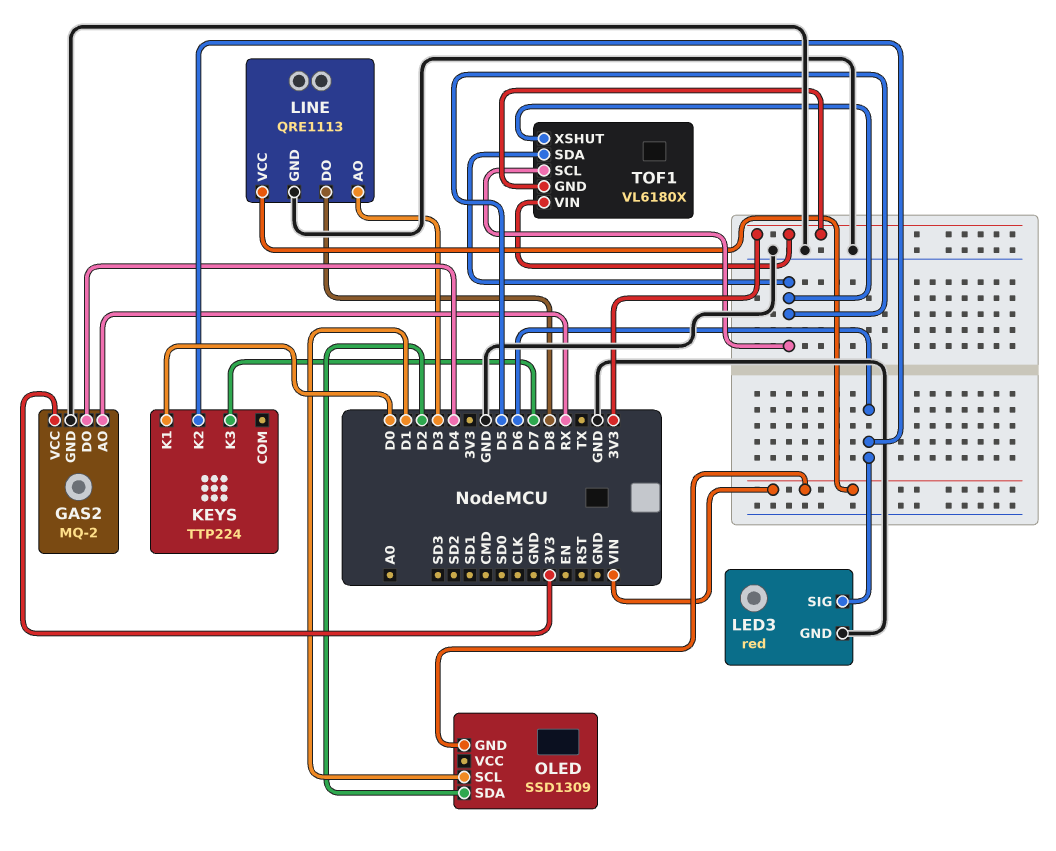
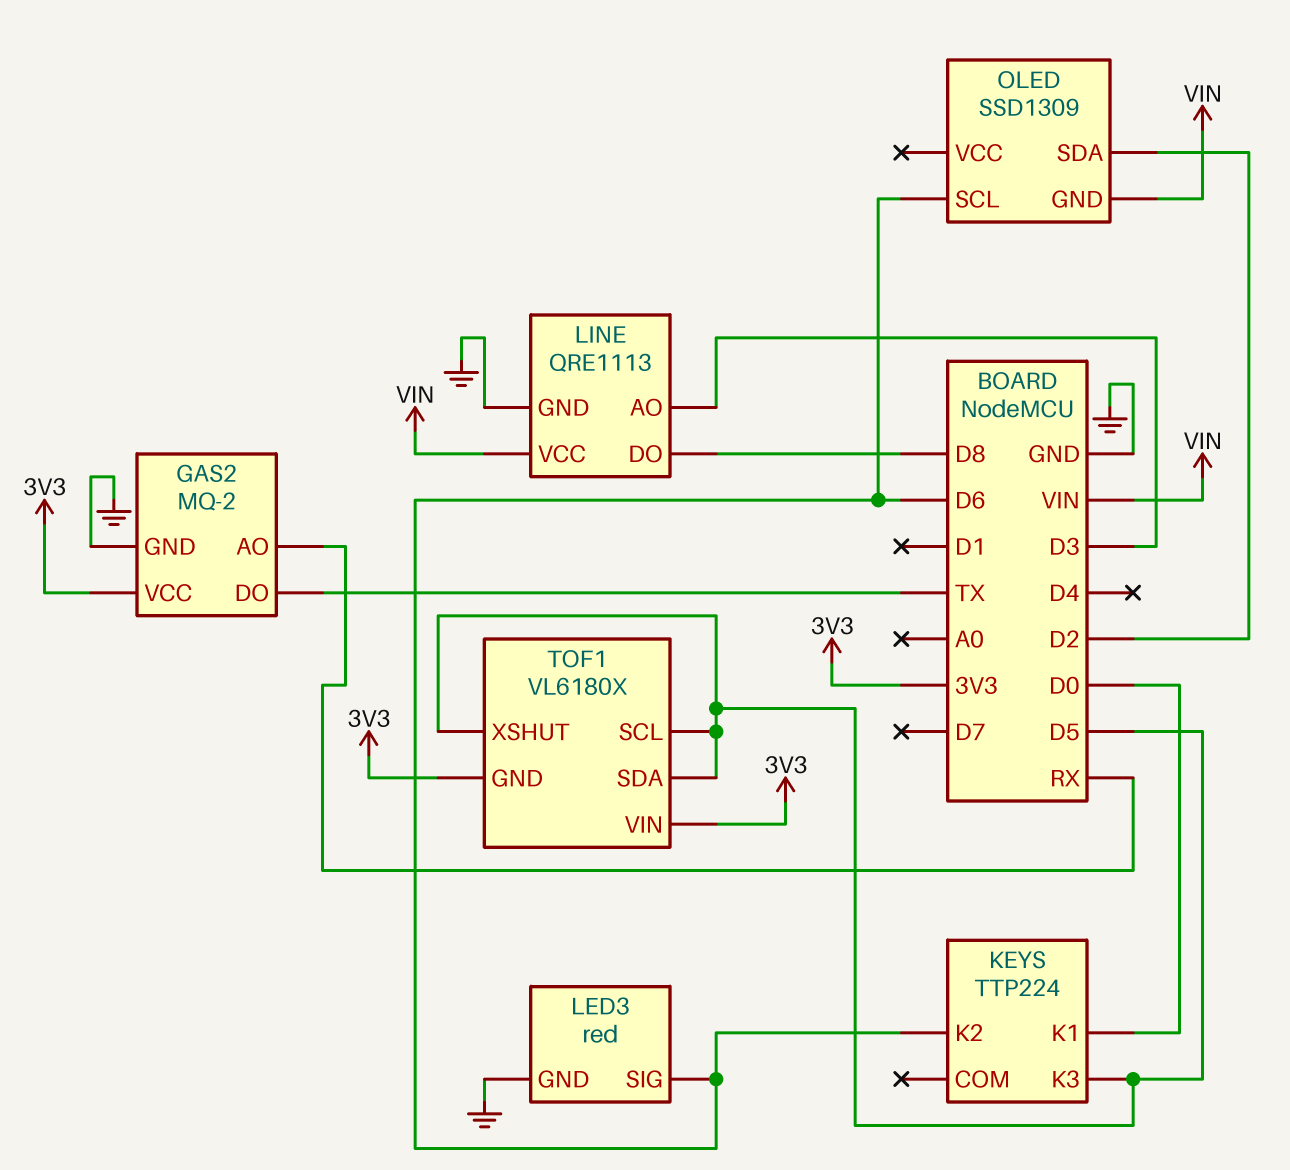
GAS2 pin DO: D4 -> TX
KEYS pin K3: D7 -> D5
OLED pin SCL: D1 -> D6

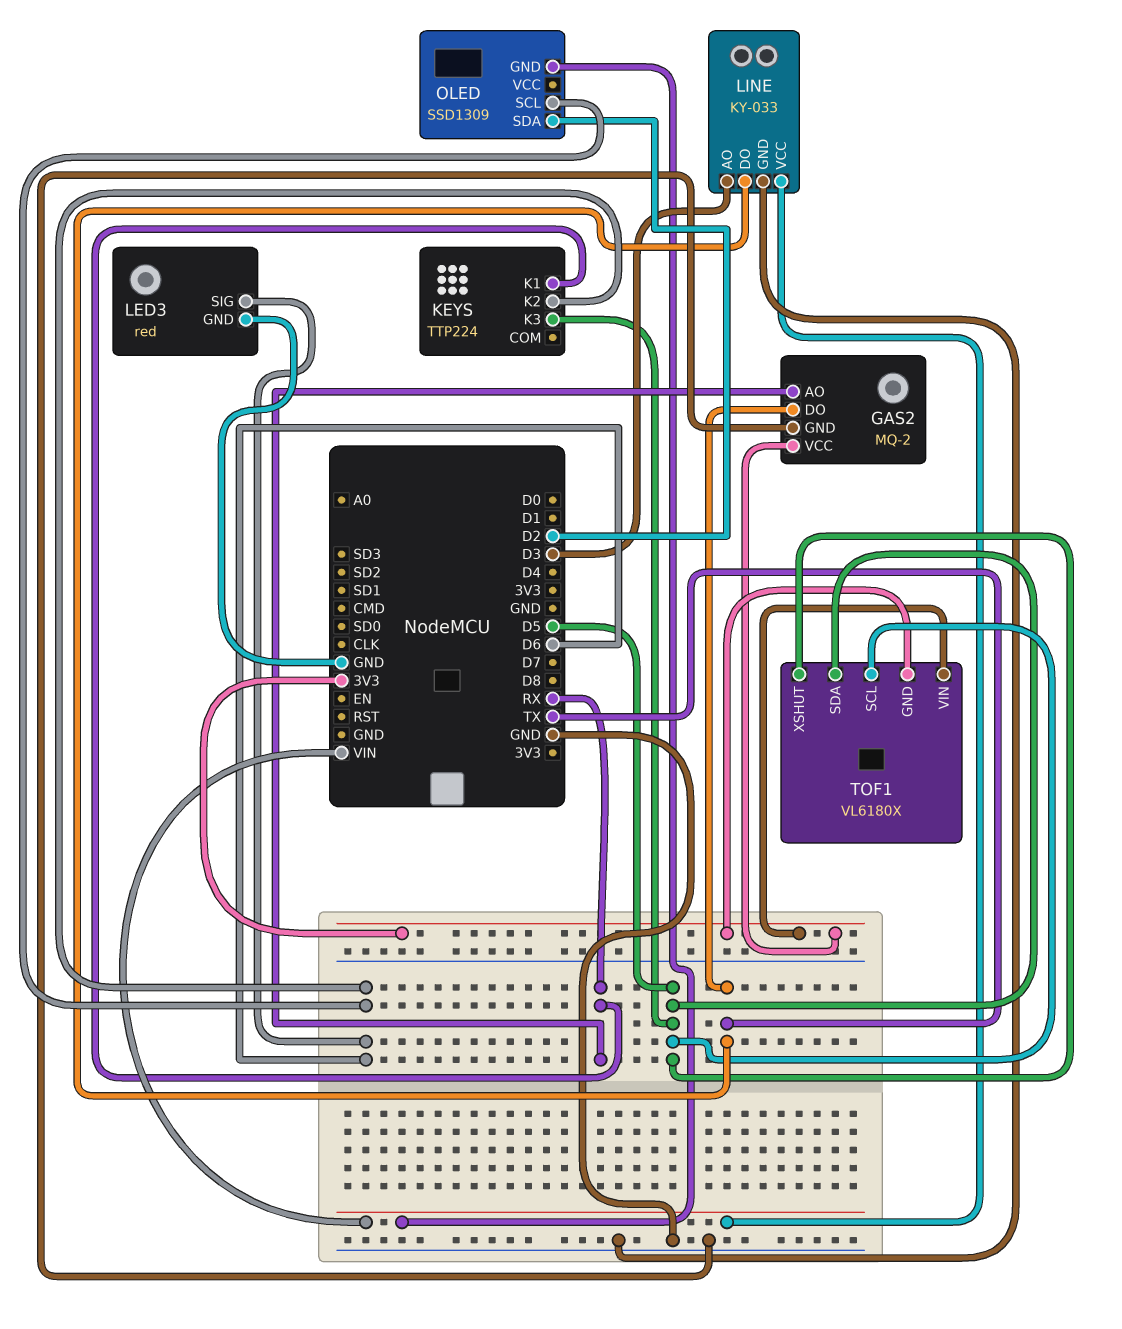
KEYS pin K1: D0 -> RX
LINE: QRE1113 -> KY-033
LINE pin DO: D8 -> TX

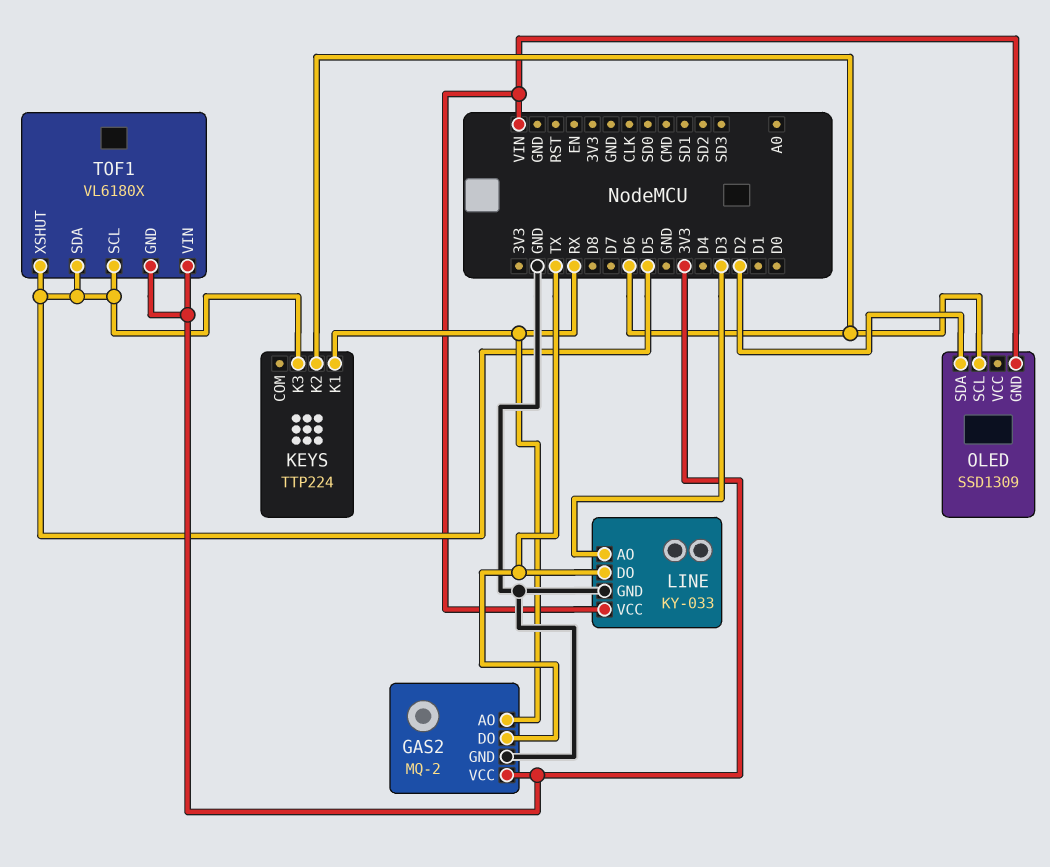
LED3: red -> none
LED3 pin GND: GND -> none
LED3 pin SIG: D6 -> none

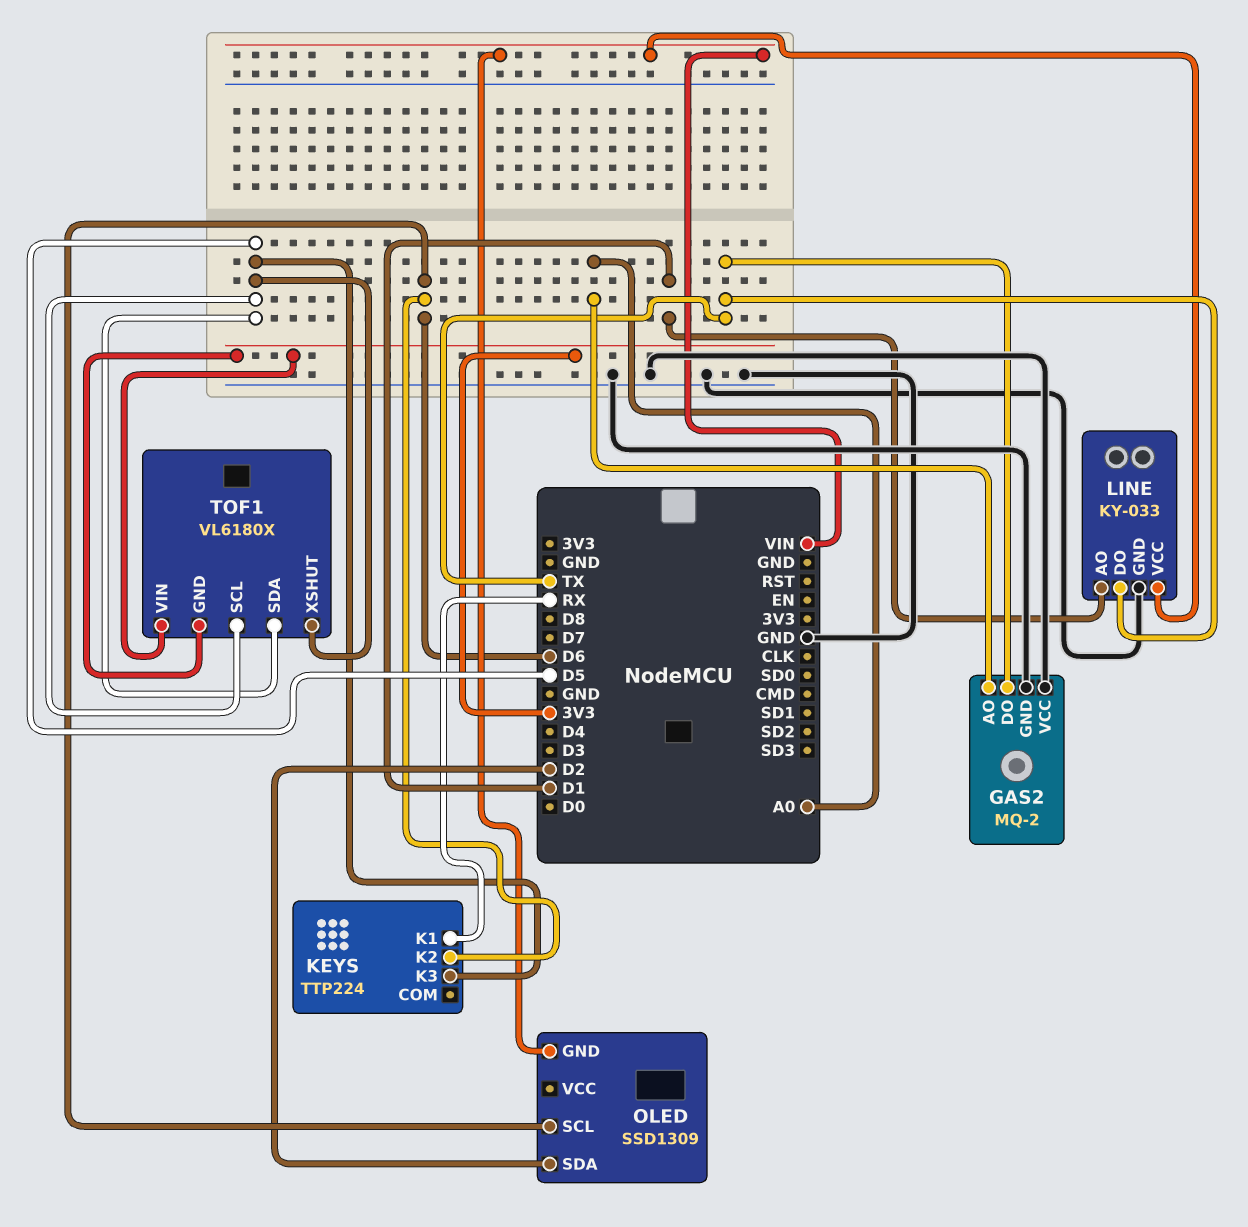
GAS2 pin AO: RX -> A0
GAS2 pin VCC: 3V3 -> GND
LINE pin AO: D3 -> D1

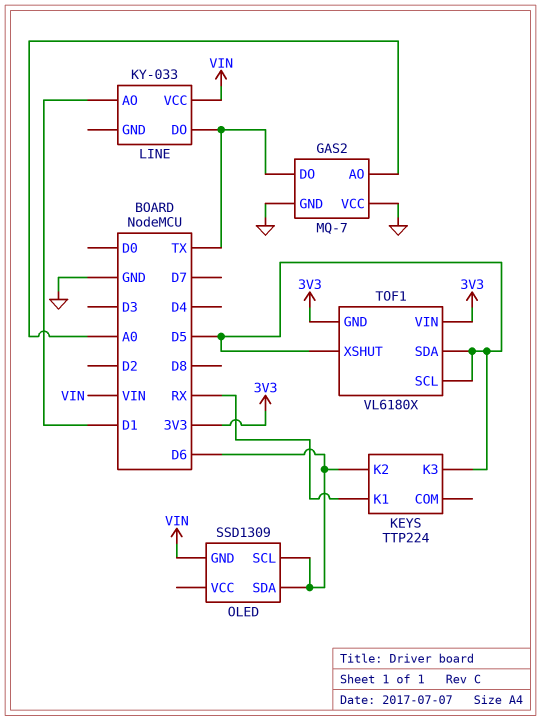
GAS2: MQ-2 -> MQ-7
LINE pin GND: GND -> none
OLED pin SDA: D2 -> D6

